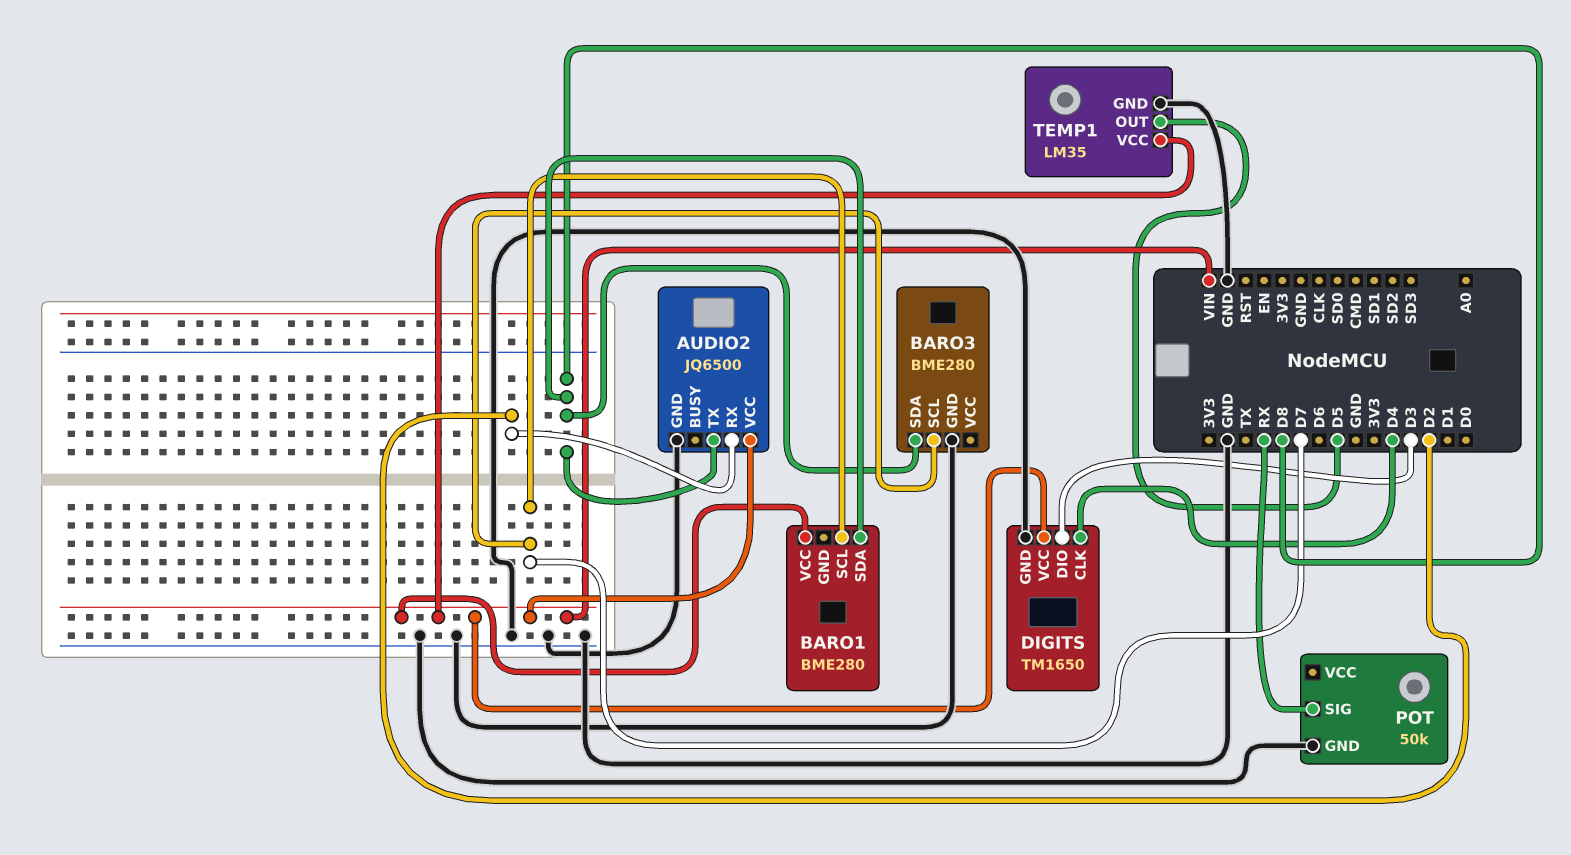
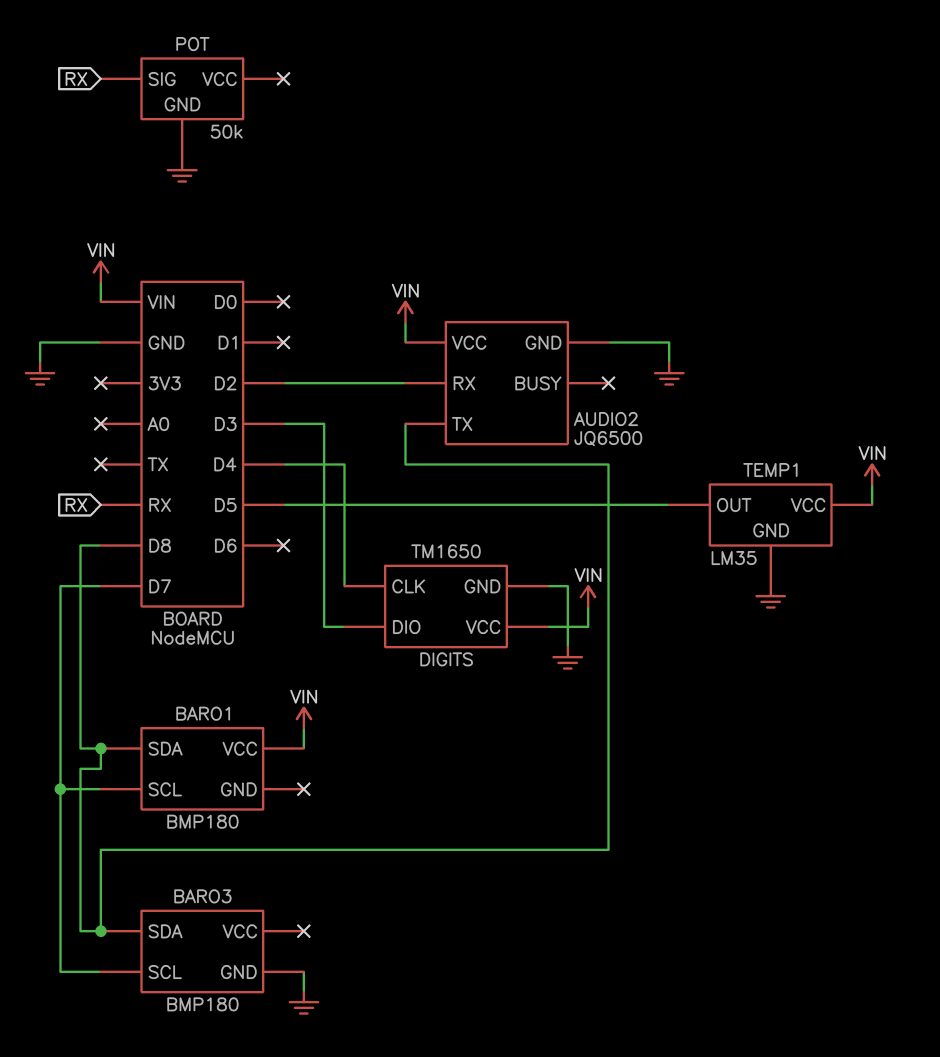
BARO1: BME280 -> BMP180
BARO3: BME280 -> BMP180

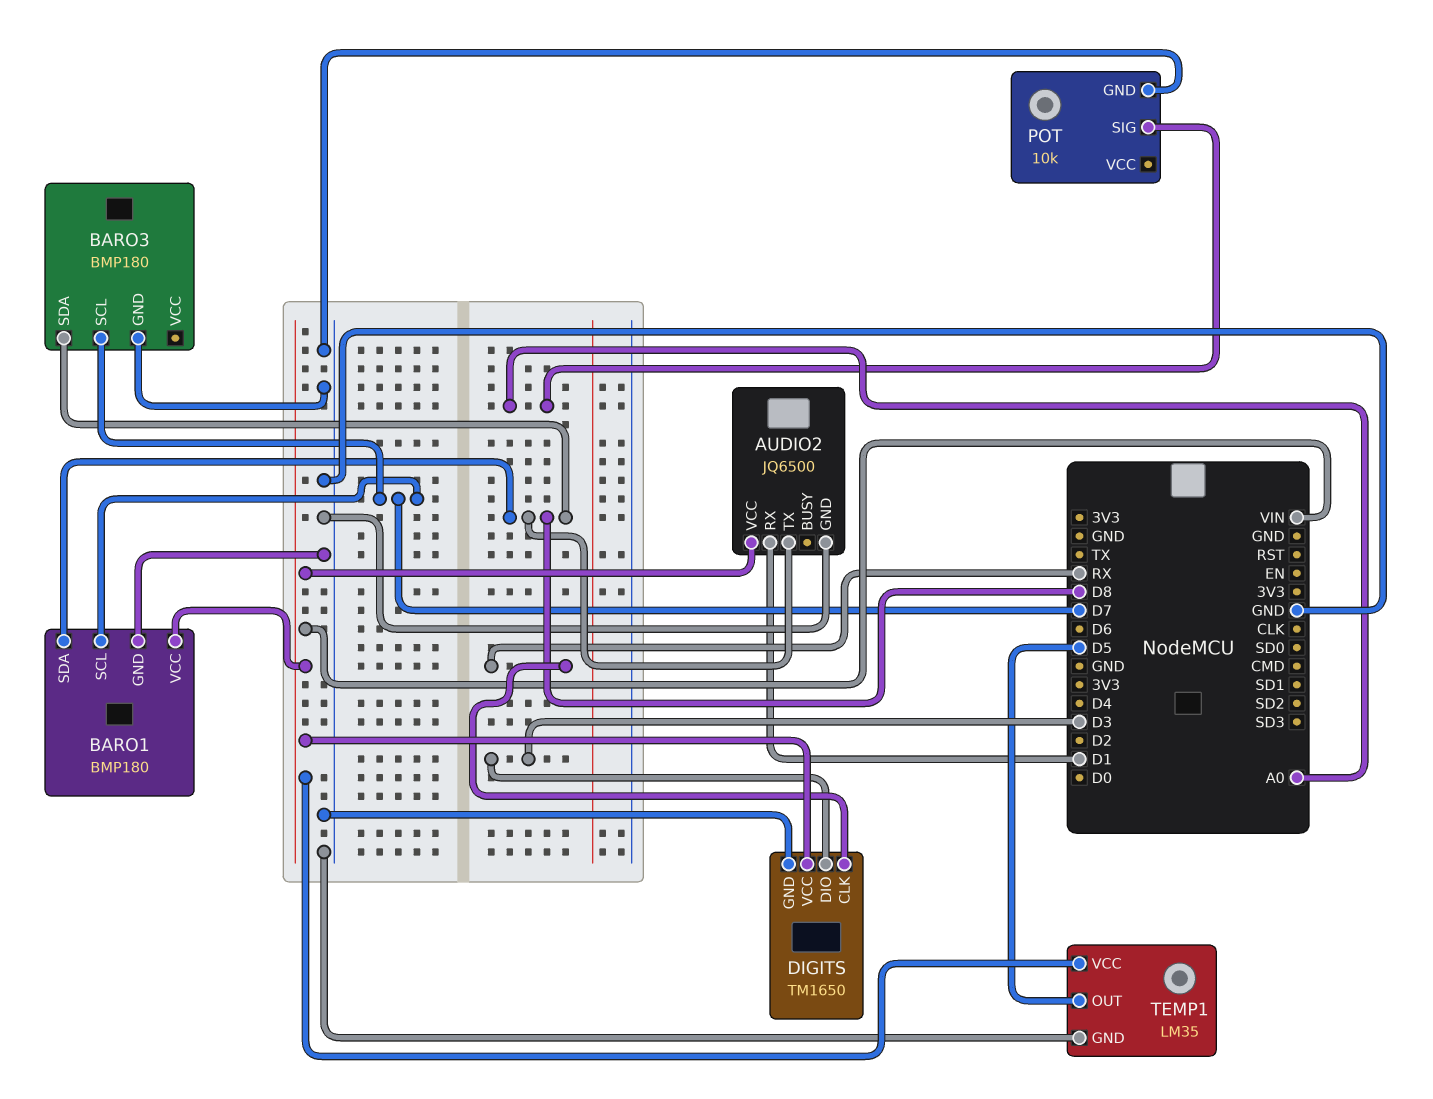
AUDIO2 pin RX: D2 -> D1
BARO1 pin GND: none -> GND
DIGITS pin CLK: D4 -> RX
POT: 50k -> 10k
POT pin SIG: RX -> A0

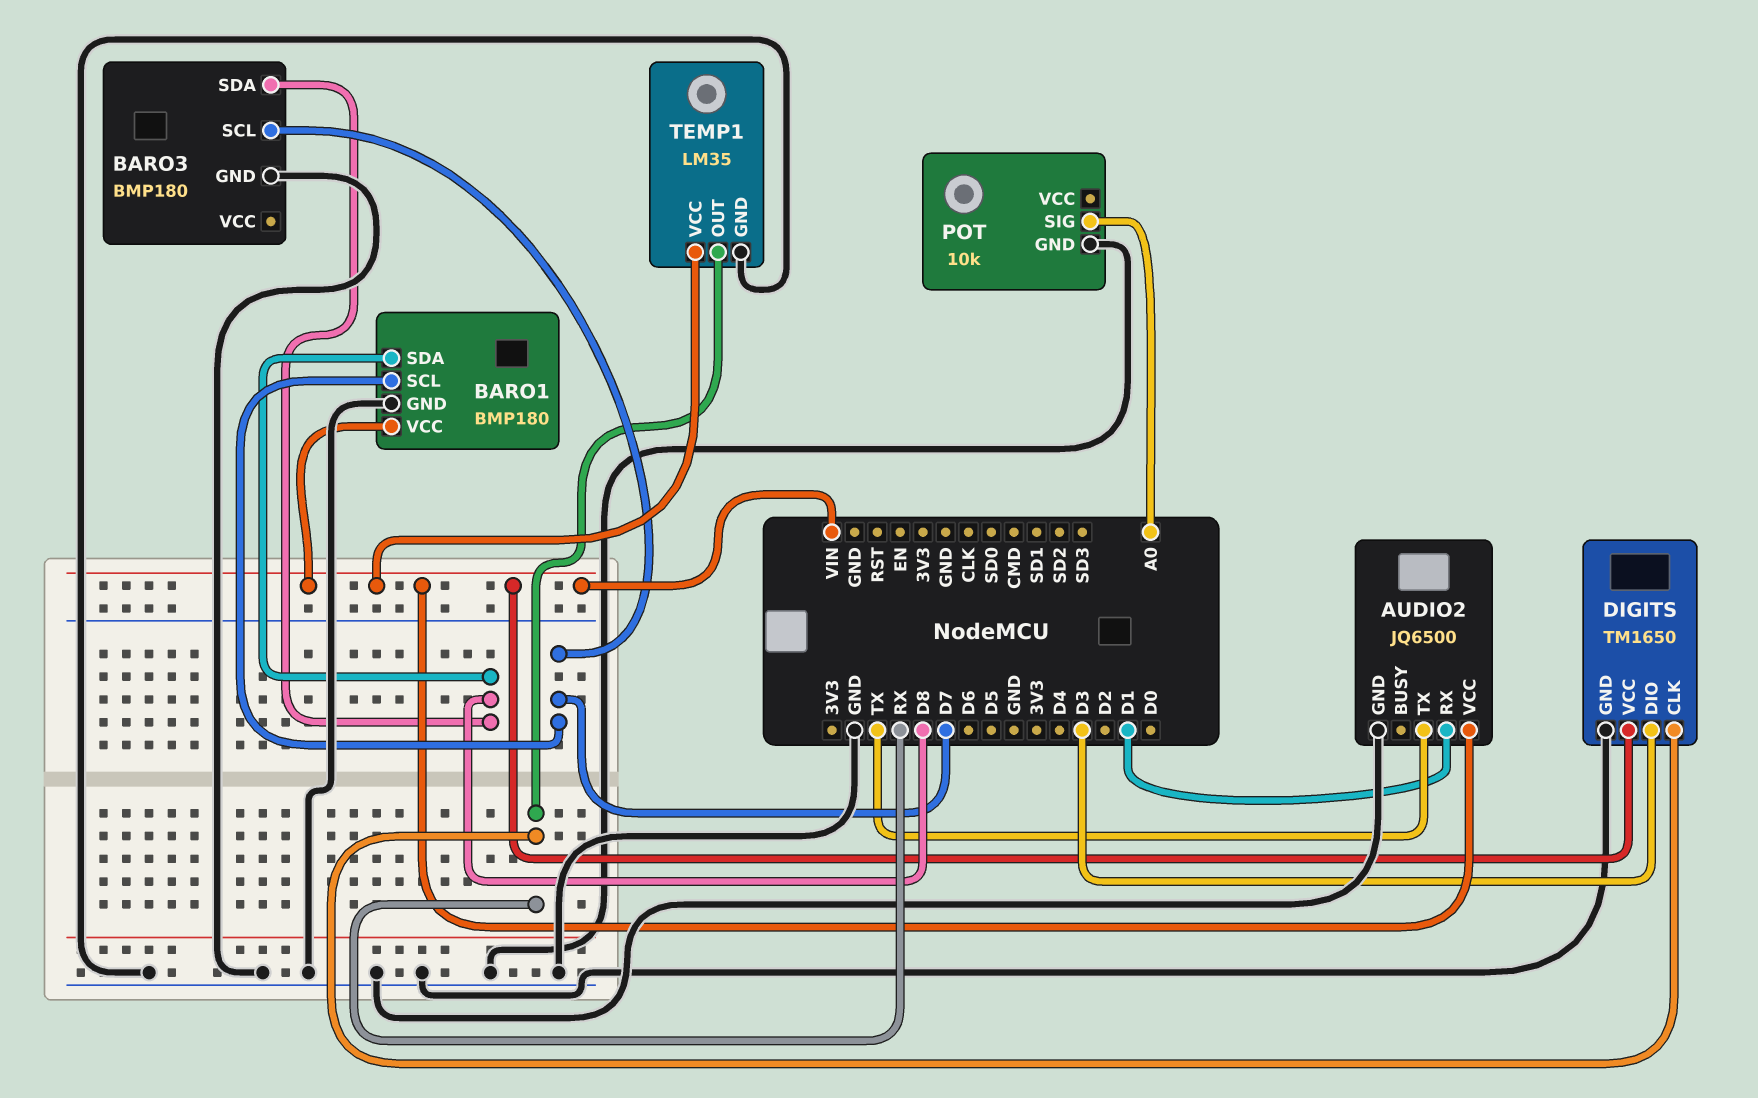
AUDIO2 pin TX: D8 -> TX
TEMP1 pin OUT: D5 -> RX

